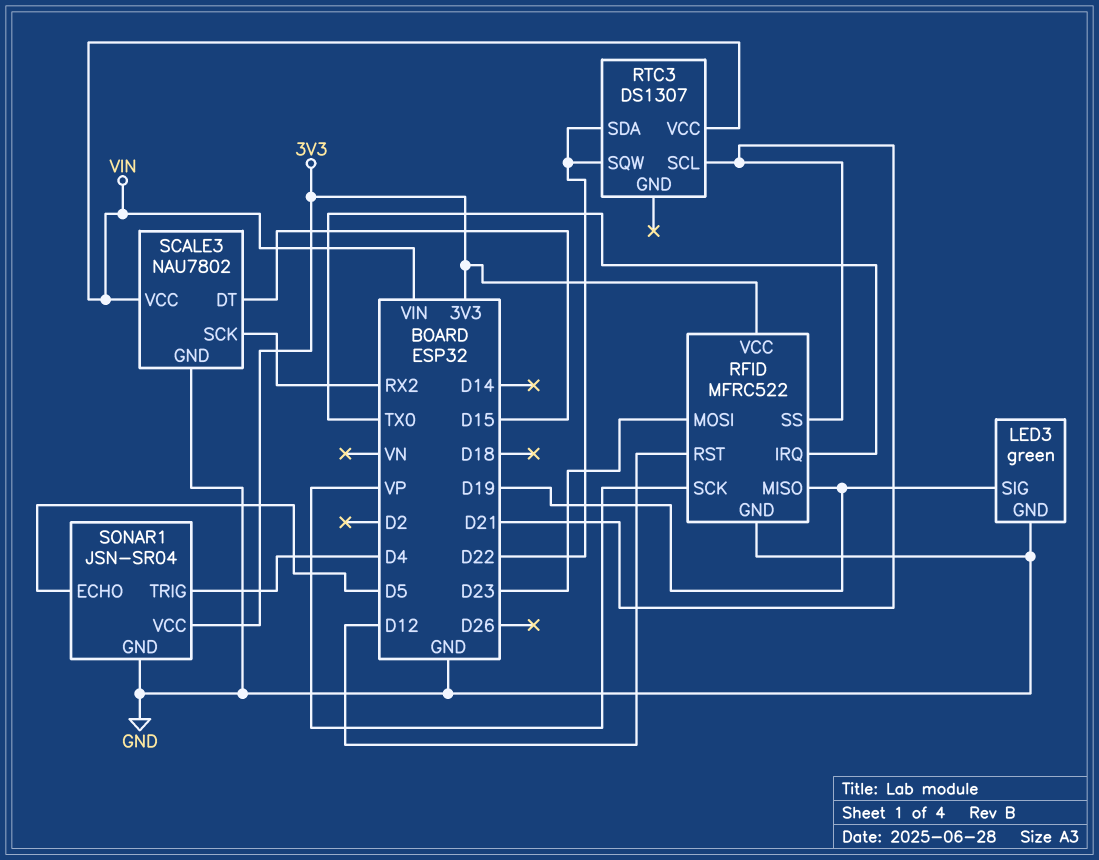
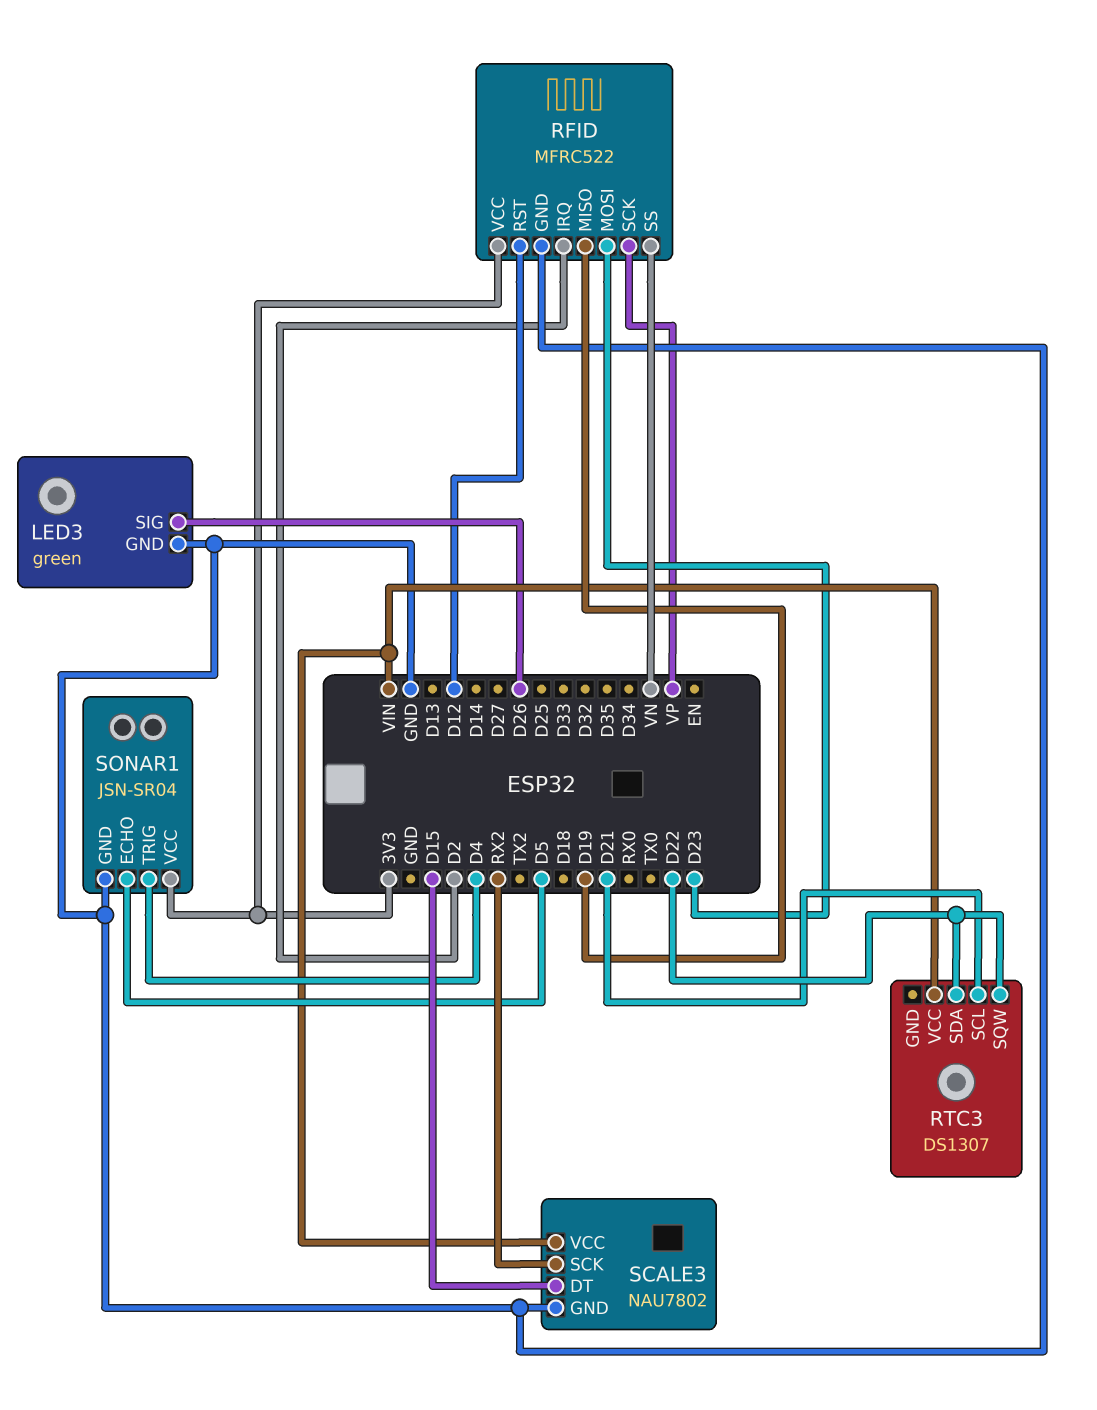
LED3 pin SIG: D19 -> D26
RFID pin IRQ: TX0 -> D2
RFID pin SS: D21 -> VN

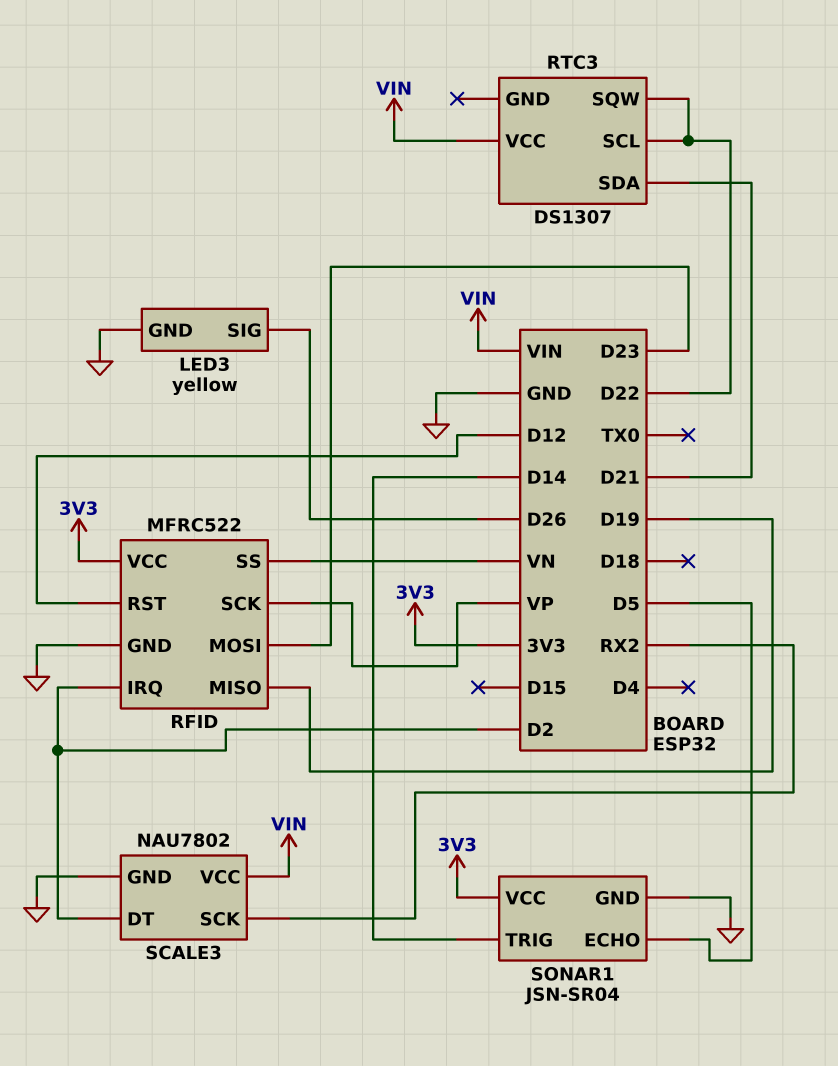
LED3: green -> yellow
RTC3 pin SCL: D21 -> D22
RTC3 pin SDA: D22 -> D21
SCALE3 pin DT: D15 -> D2
SONAR1 pin TRIG: D4 -> D14

